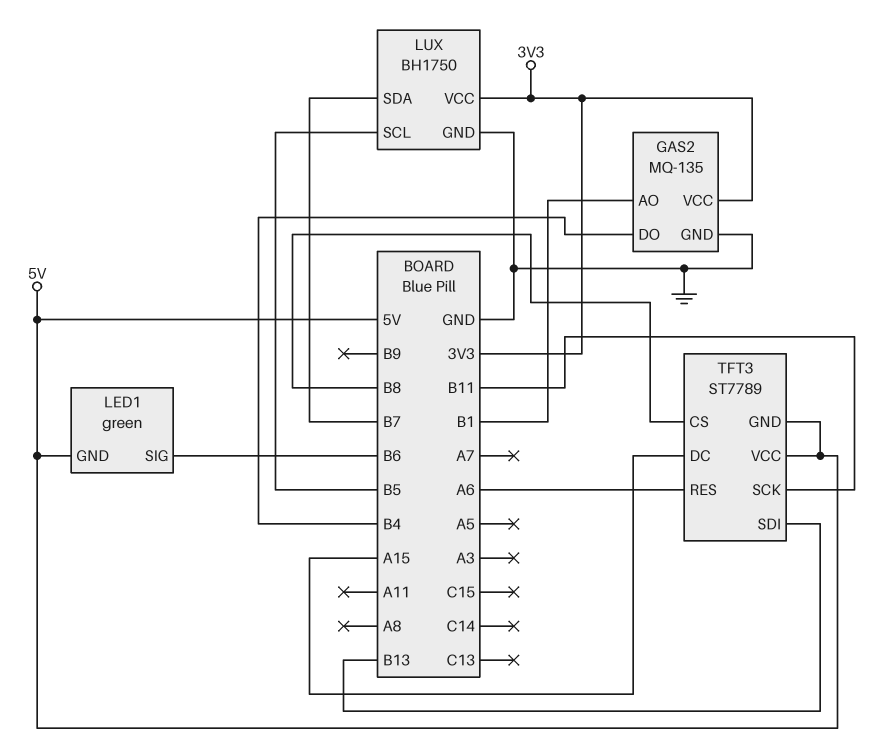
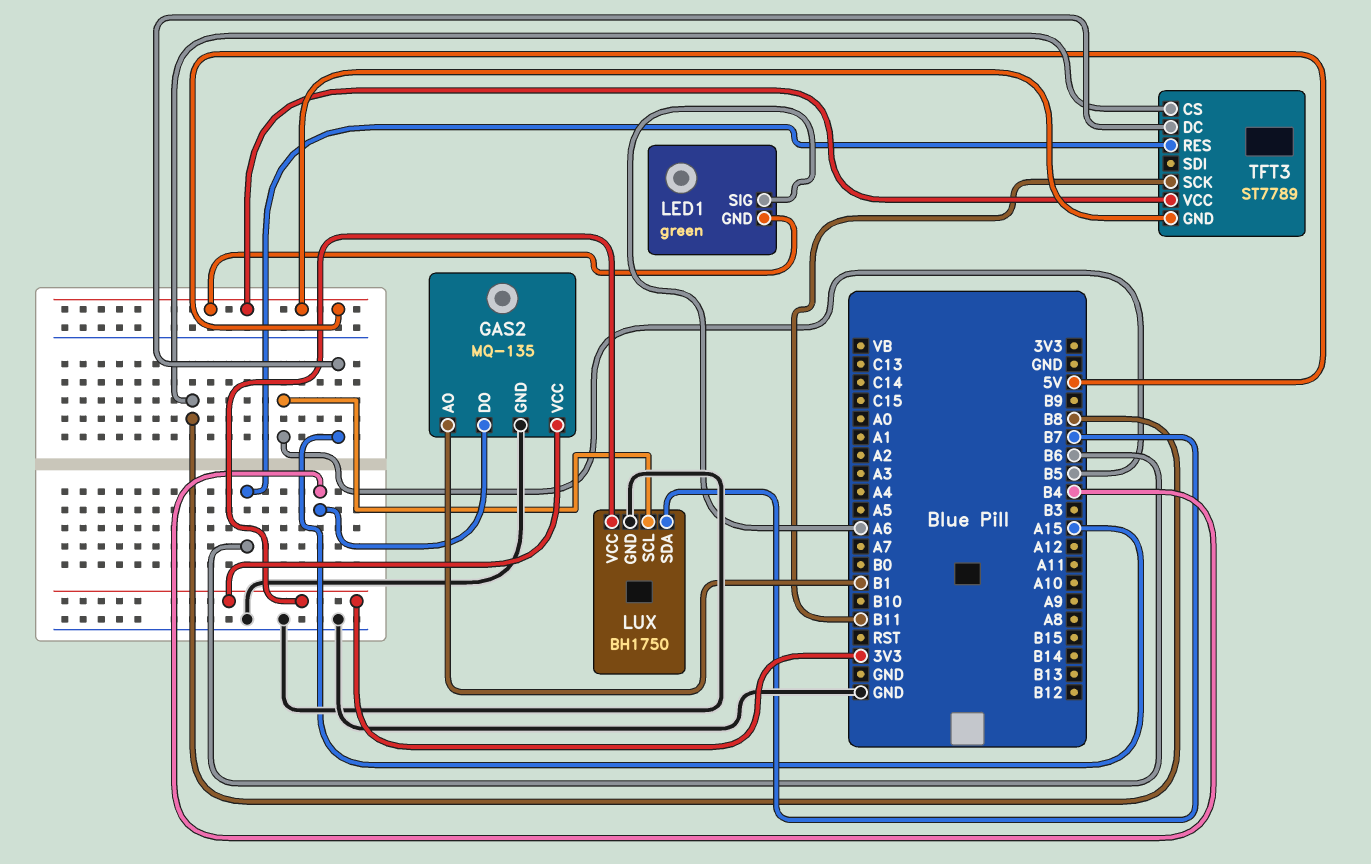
LED1 pin SIG: B6 -> A6
TFT3 pin RES: A6 -> B6
TFT3 pin SDI: B13 -> none

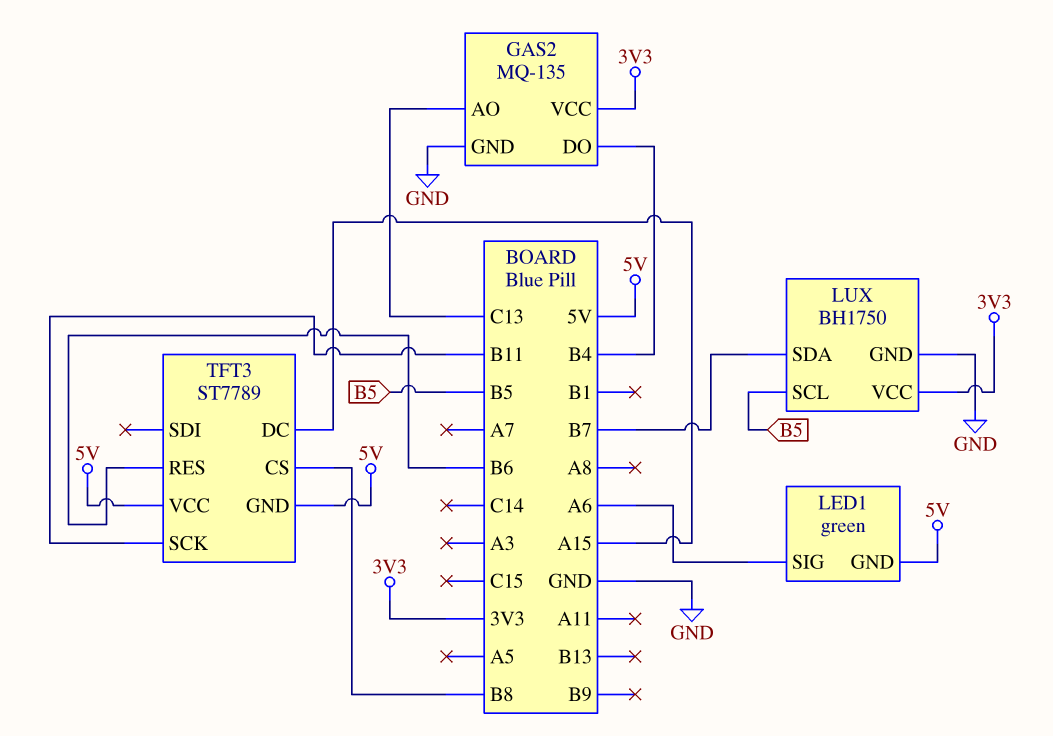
GAS2 pin AO: B1 -> C13

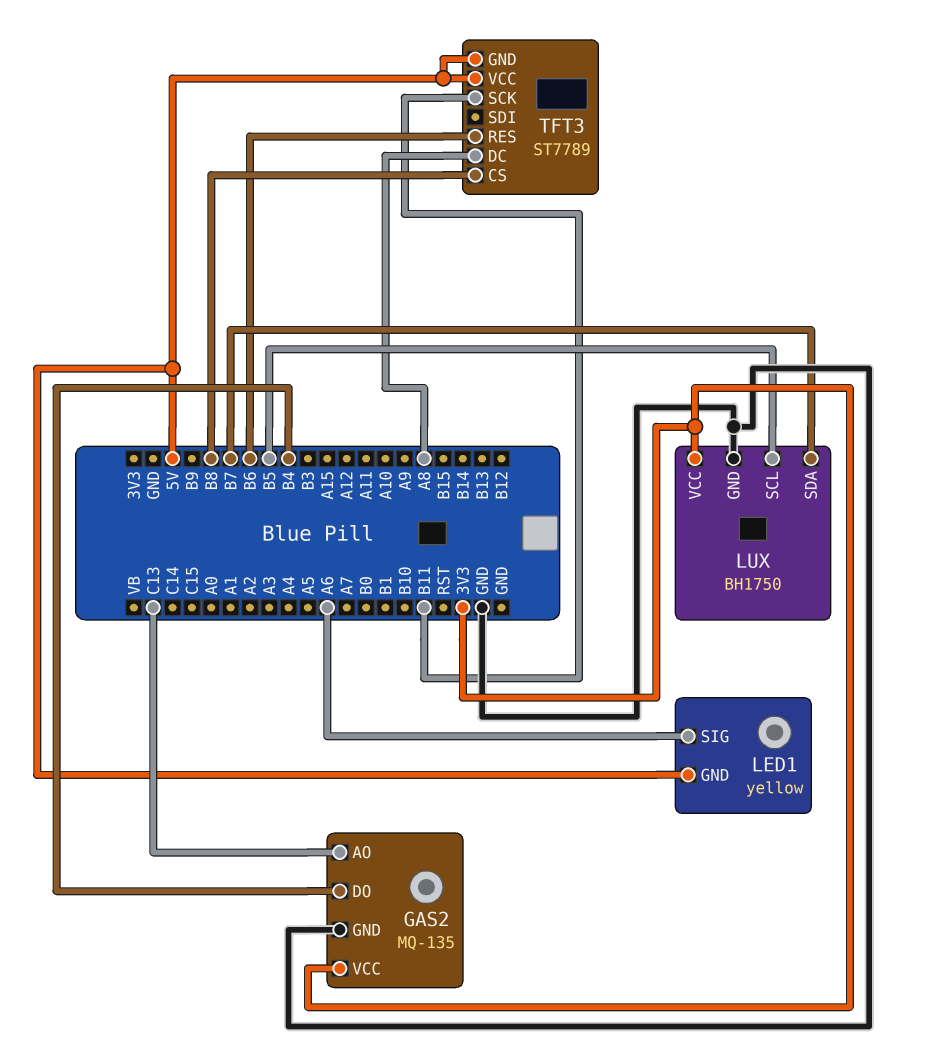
LED1: green -> yellow
TFT3 pin DC: A15 -> A8

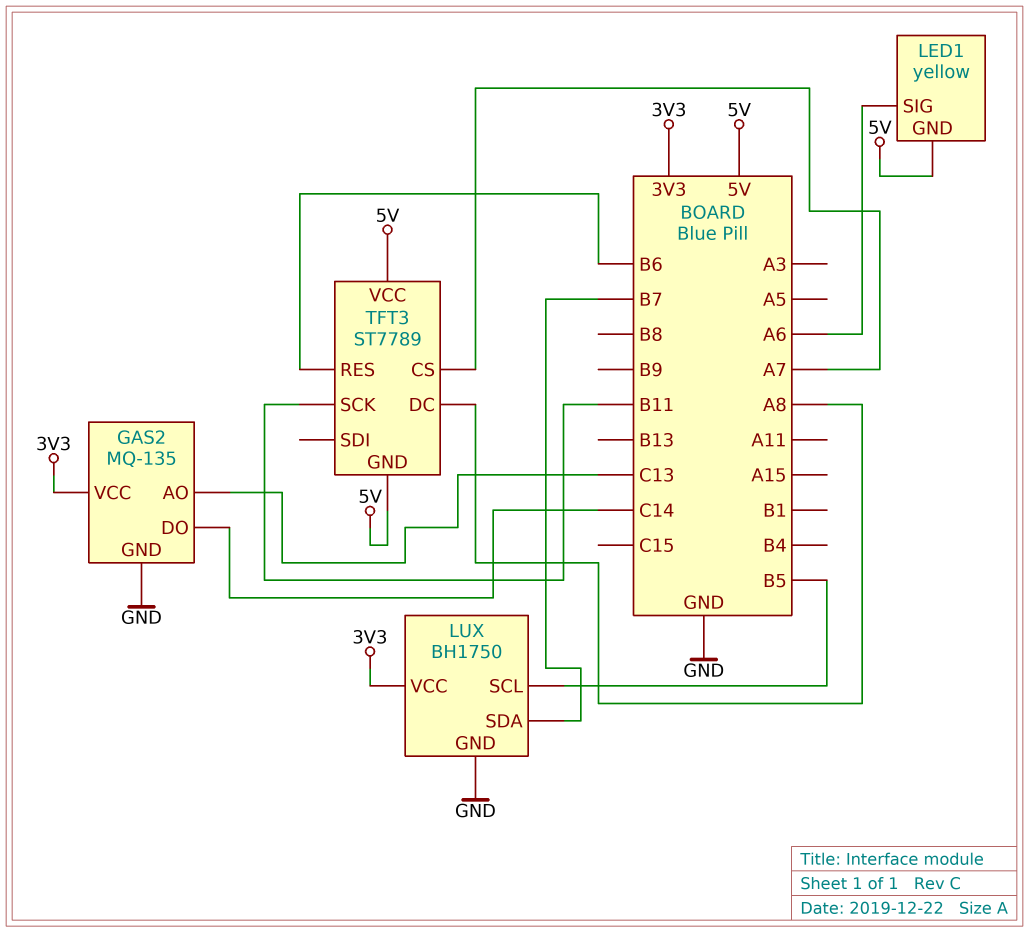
GAS2 pin DO: B4 -> C14
TFT3 pin CS: B8 -> A7

